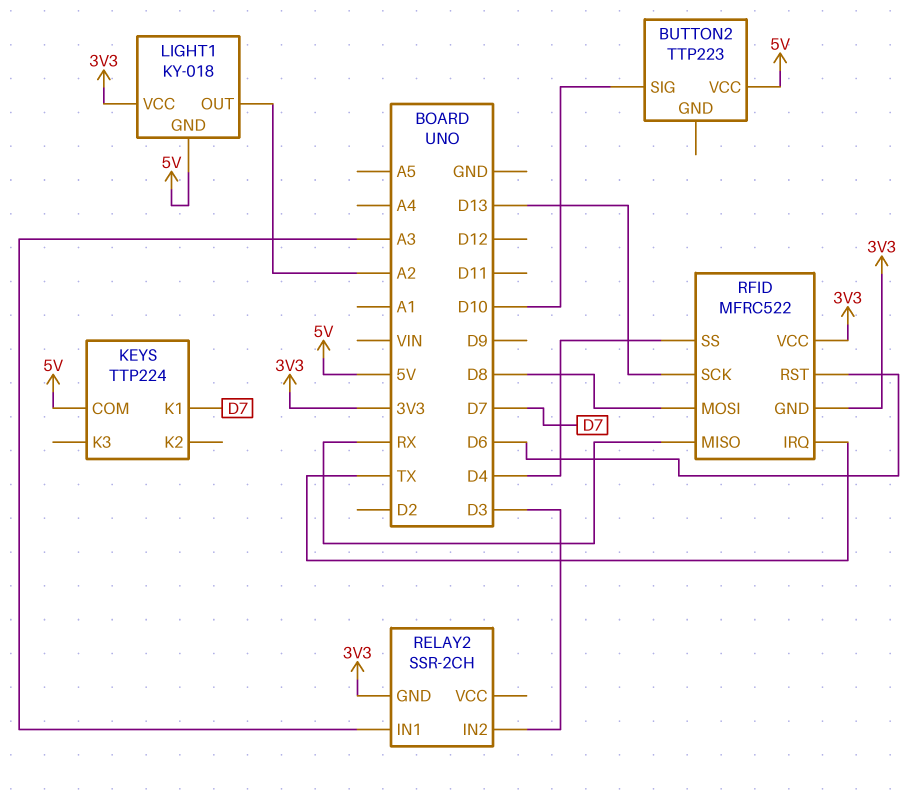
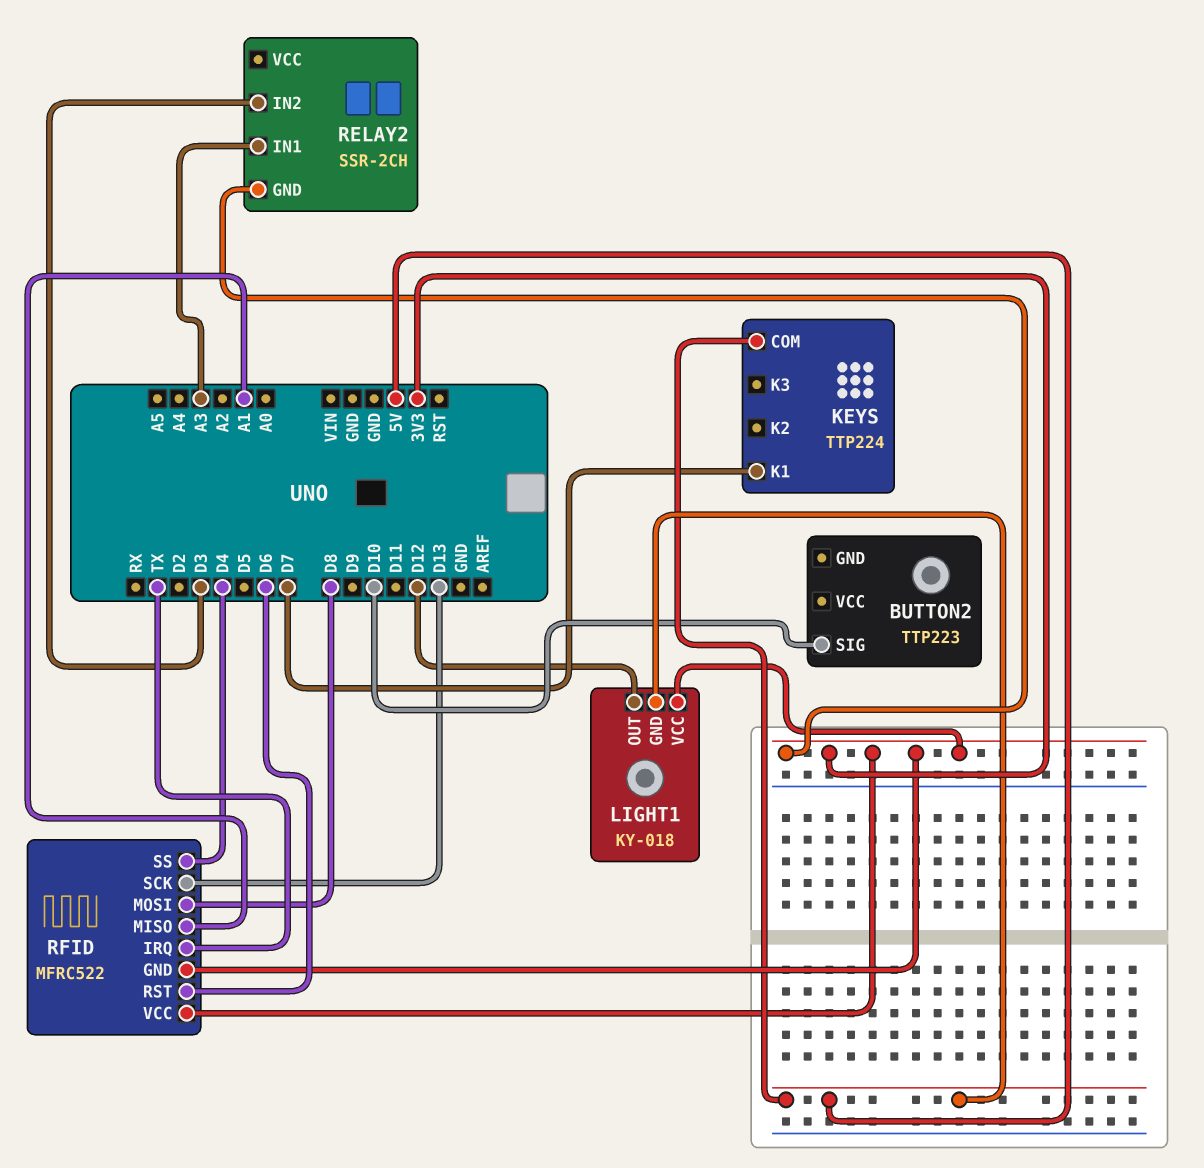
BUTTON2 pin VCC: 5V -> none
LIGHT1 pin OUT: A2 -> D12
RFID pin MISO: RX -> A1

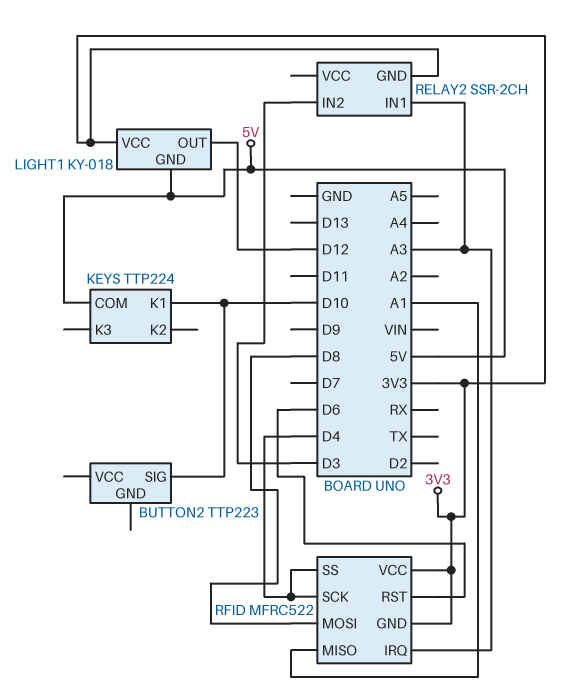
KEYS pin K1: D7 -> D10
RFID pin IRQ: TX -> A3
RFID pin SCK: D13 -> D4

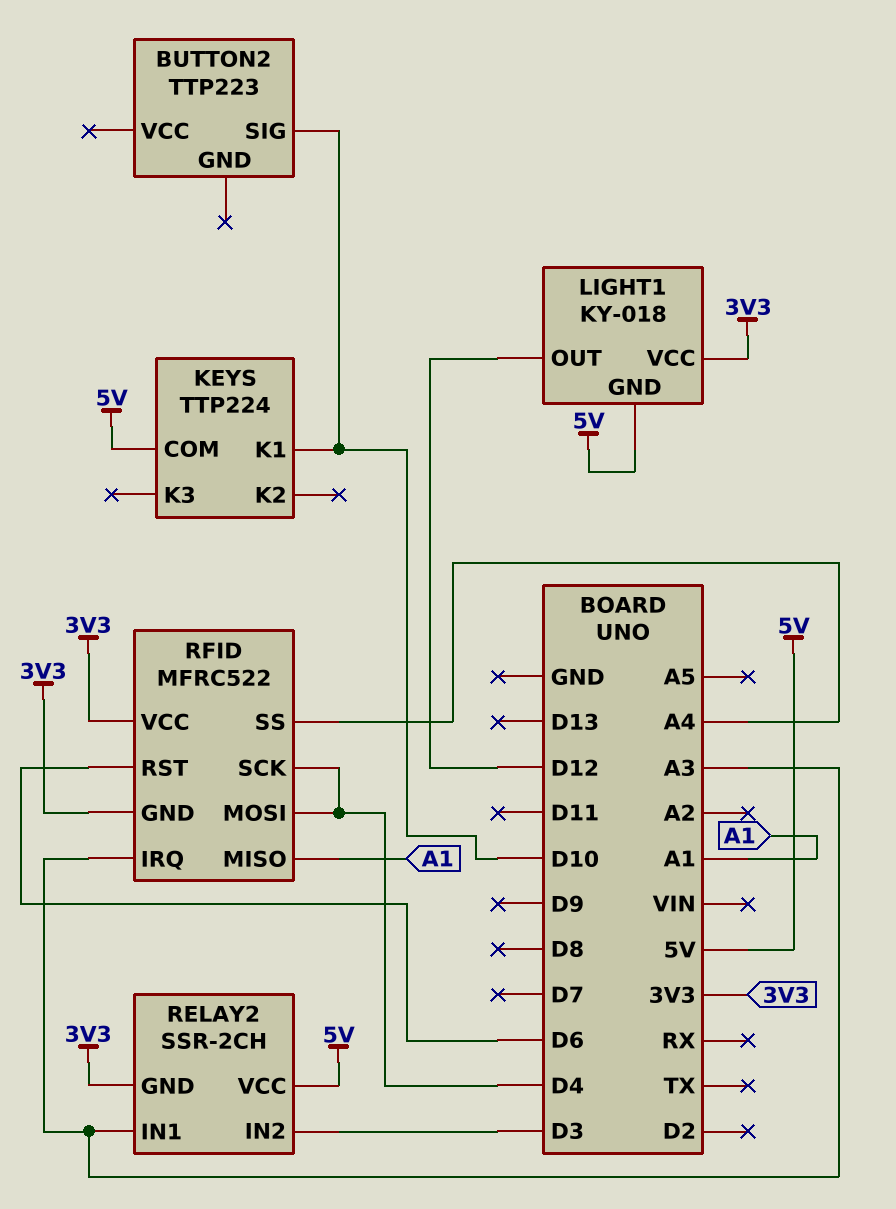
RELAY2 pin VCC: none -> 5V
RFID pin MOSI: D8 -> D4
RFID pin SS: D4 -> A4

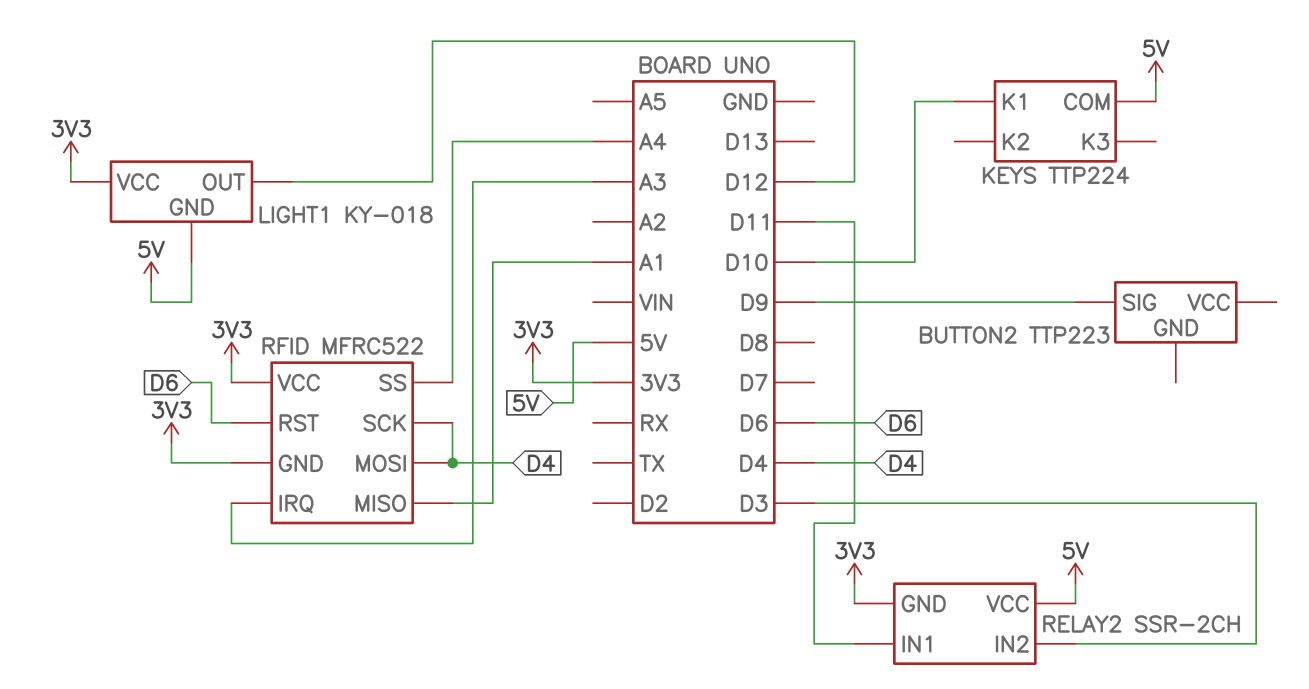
BUTTON2 pin SIG: D10 -> D9
RELAY2 pin IN1: A3 -> D11

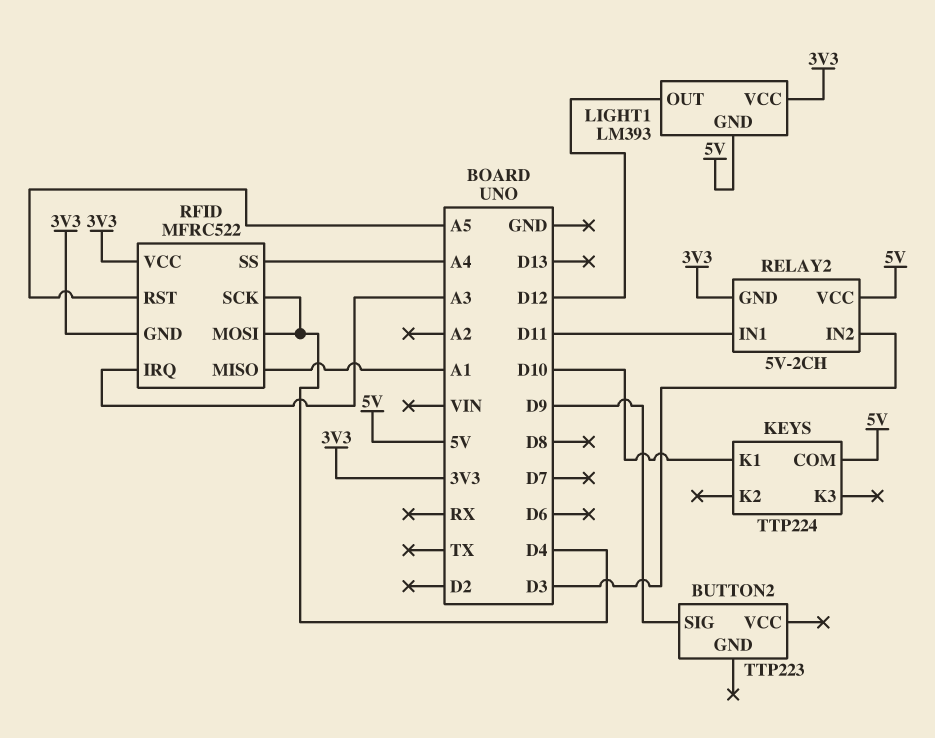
LIGHT1: KY-018 -> LM393
RELAY2: SSR-2CH -> 5V-2CH
RFID pin RST: D6 -> A5

